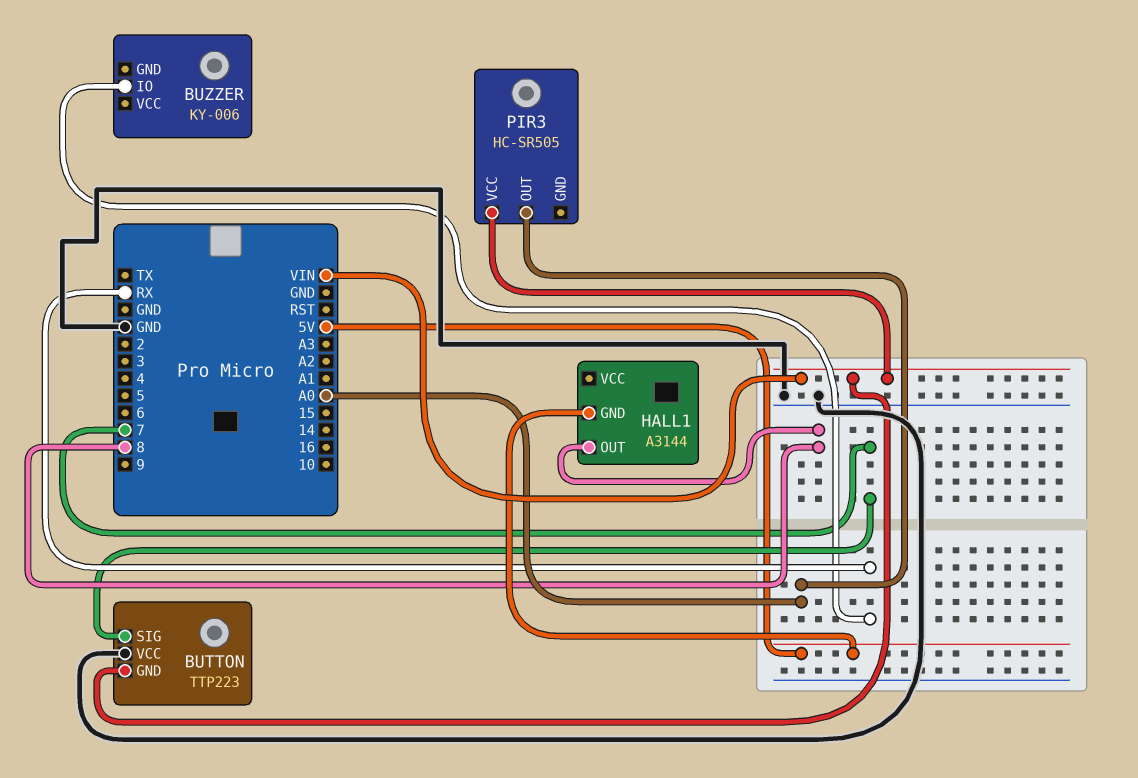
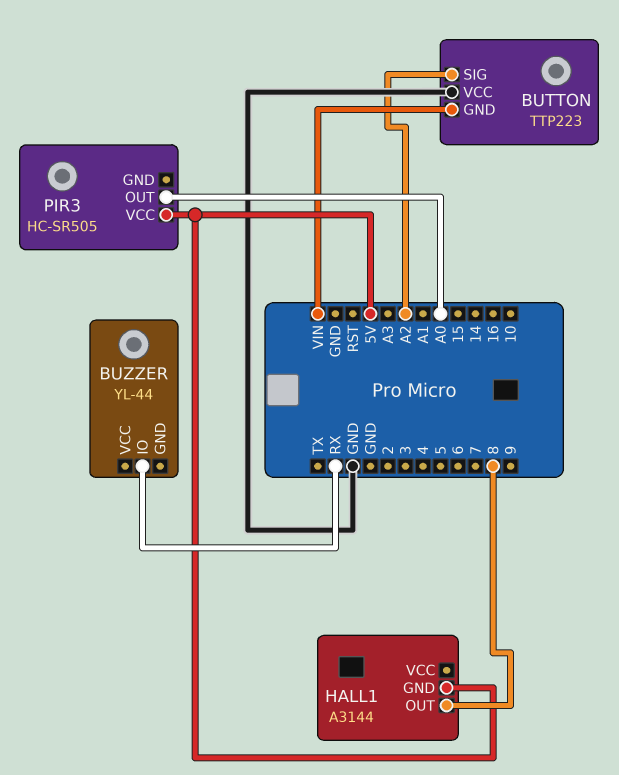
BUTTON pin SIG: 7 -> A2
BUZZER: KY-006 -> YL-44
PIR3 pin VCC: VIN -> 5V

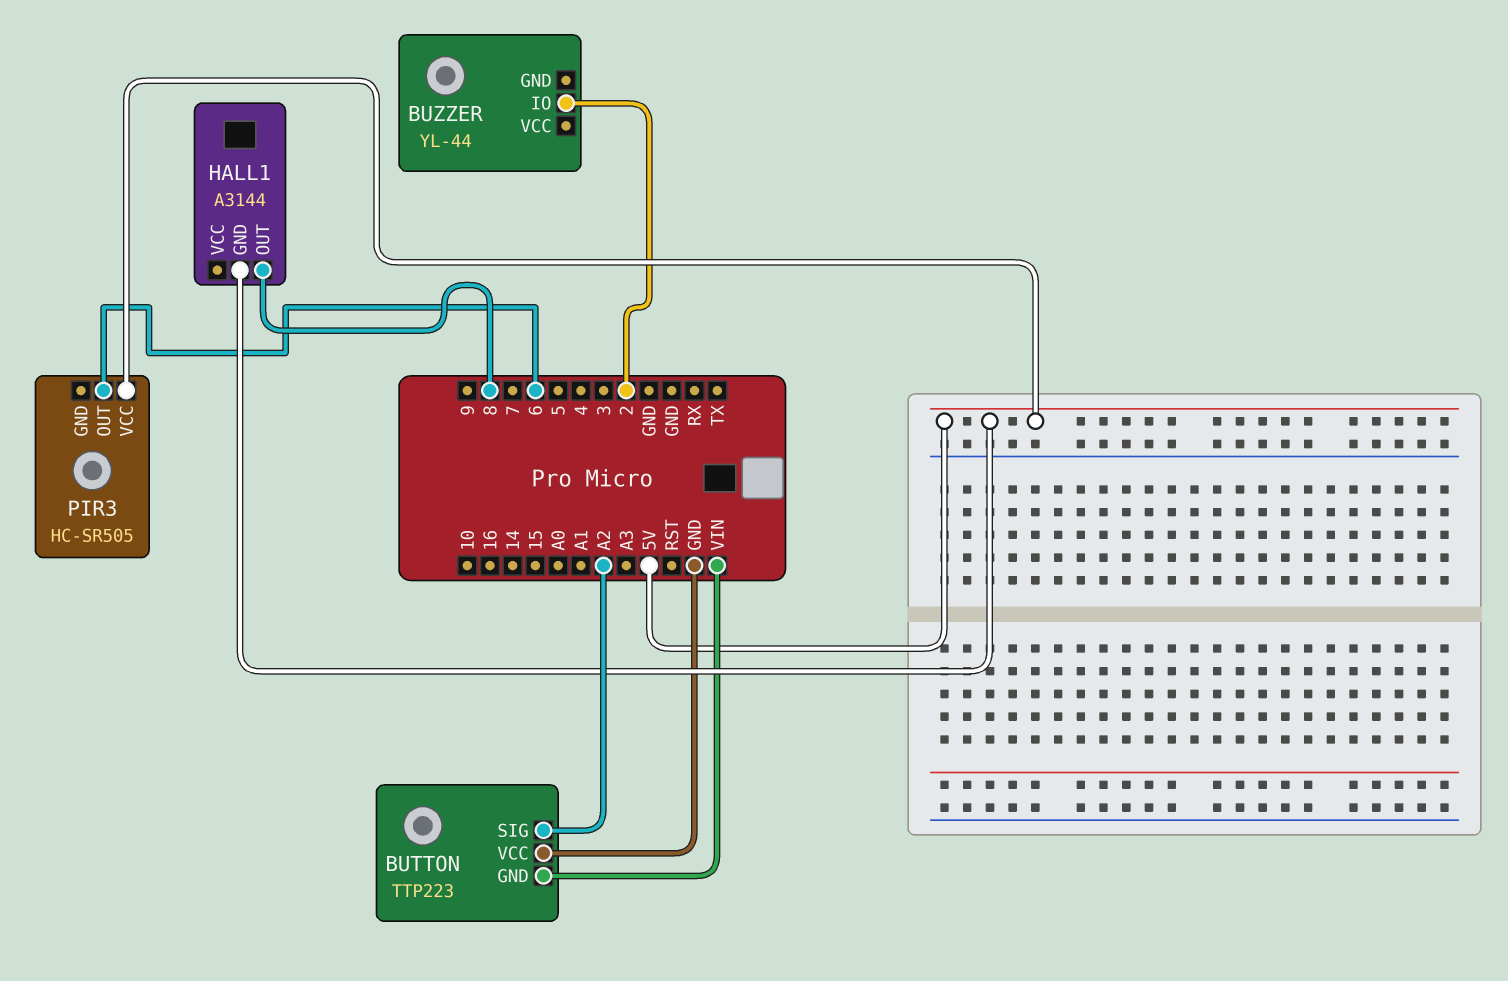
BUZZER pin IO: RX -> 2
PIR3 pin OUT: A0 -> 6

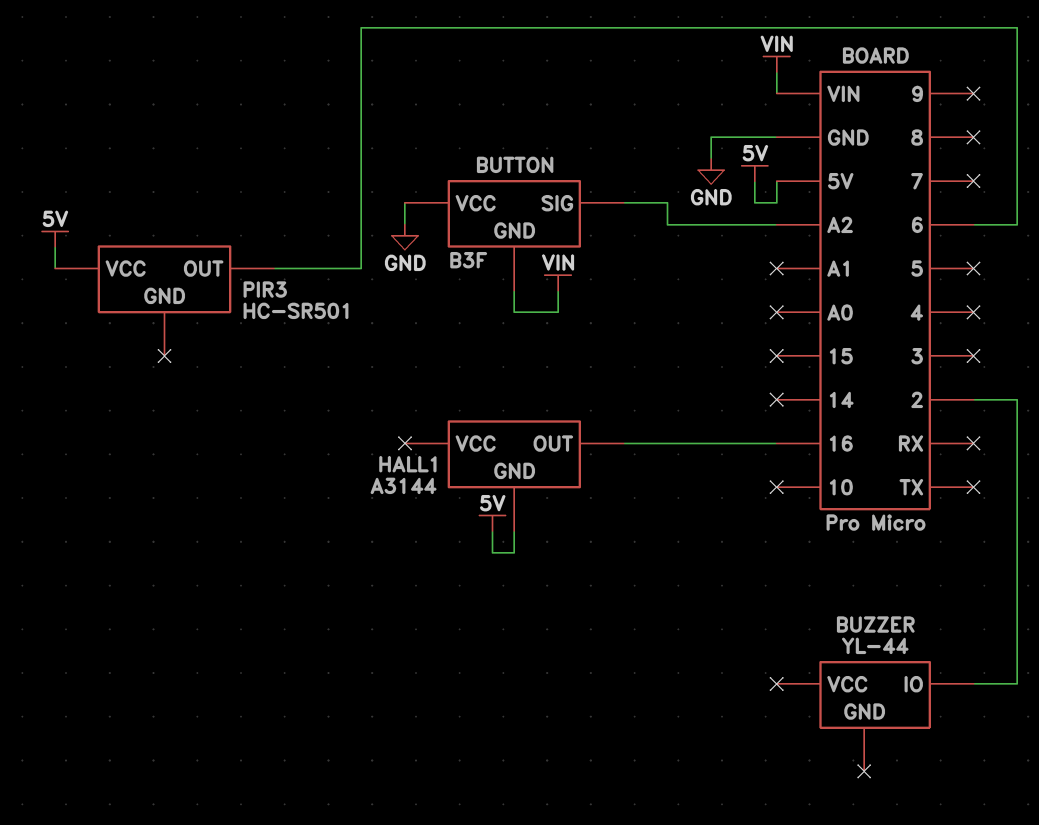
BUTTON: TTP223 -> B3F
HALL1 pin OUT: 8 -> 16
PIR3: HC-SR505 -> HC-SR501

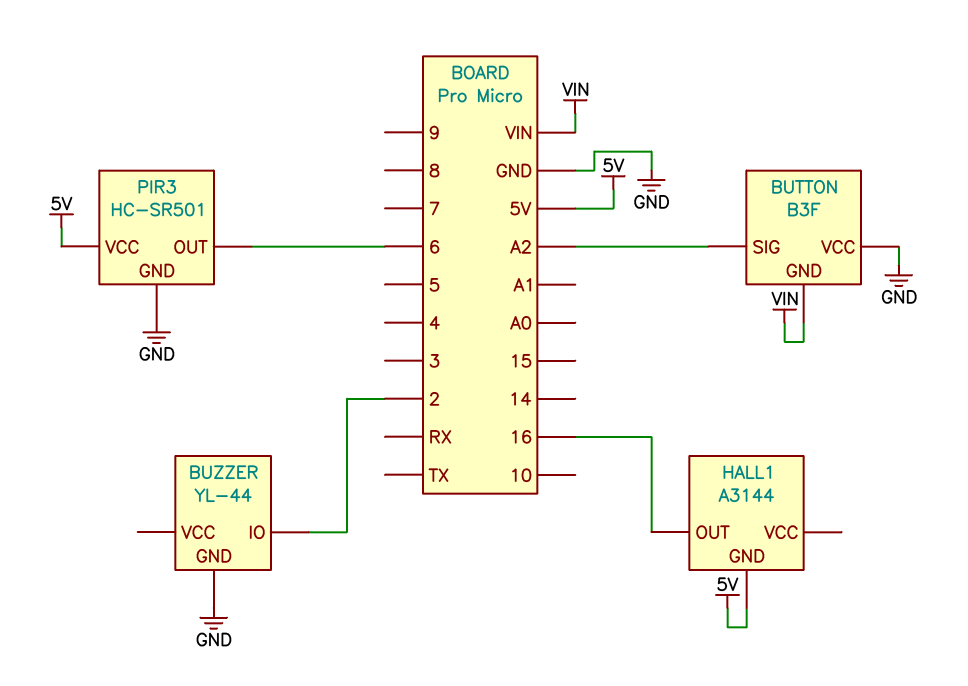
BUZZER pin GND: none -> GND
PIR3 pin GND: none -> GND

